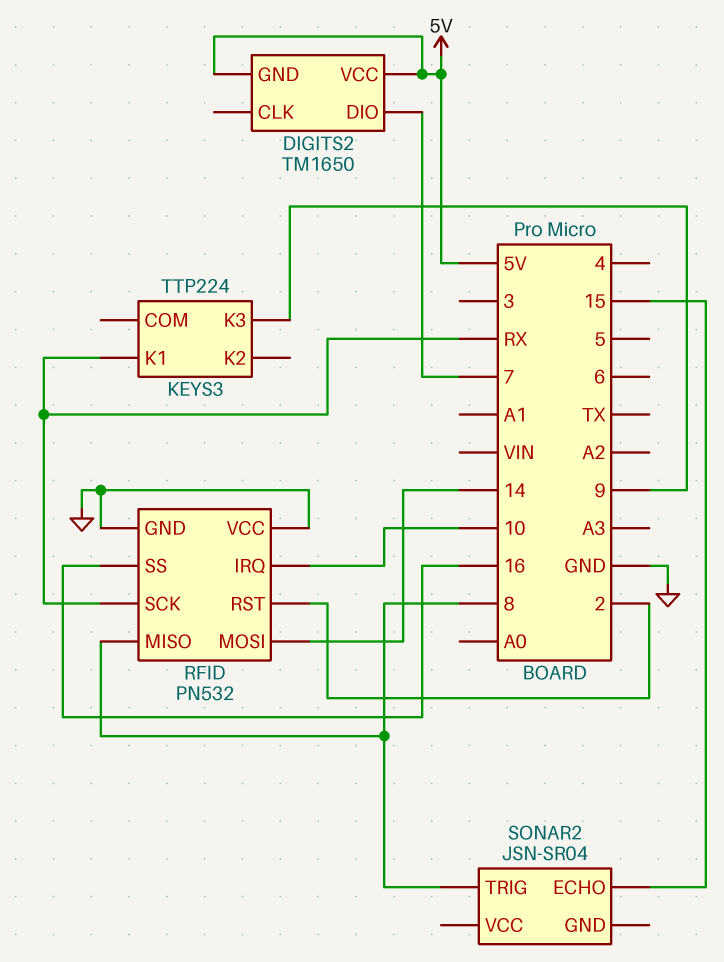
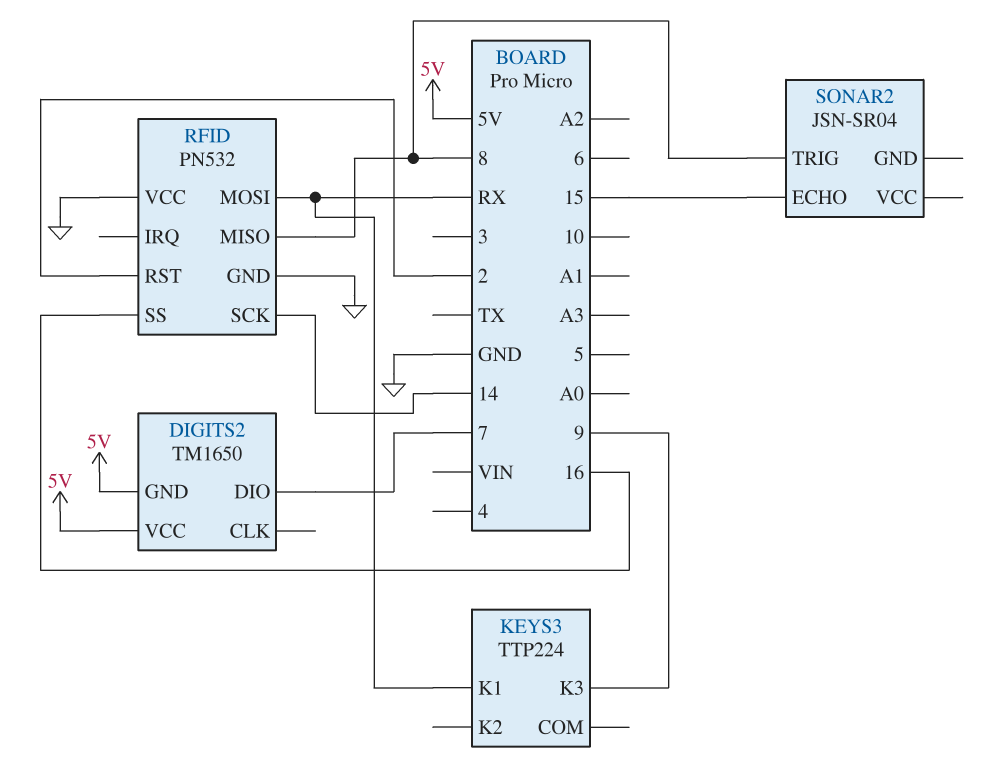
RFID pin IRQ: 10 -> none
RFID pin MOSI: 14 -> RX
RFID pin SCK: RX -> 14

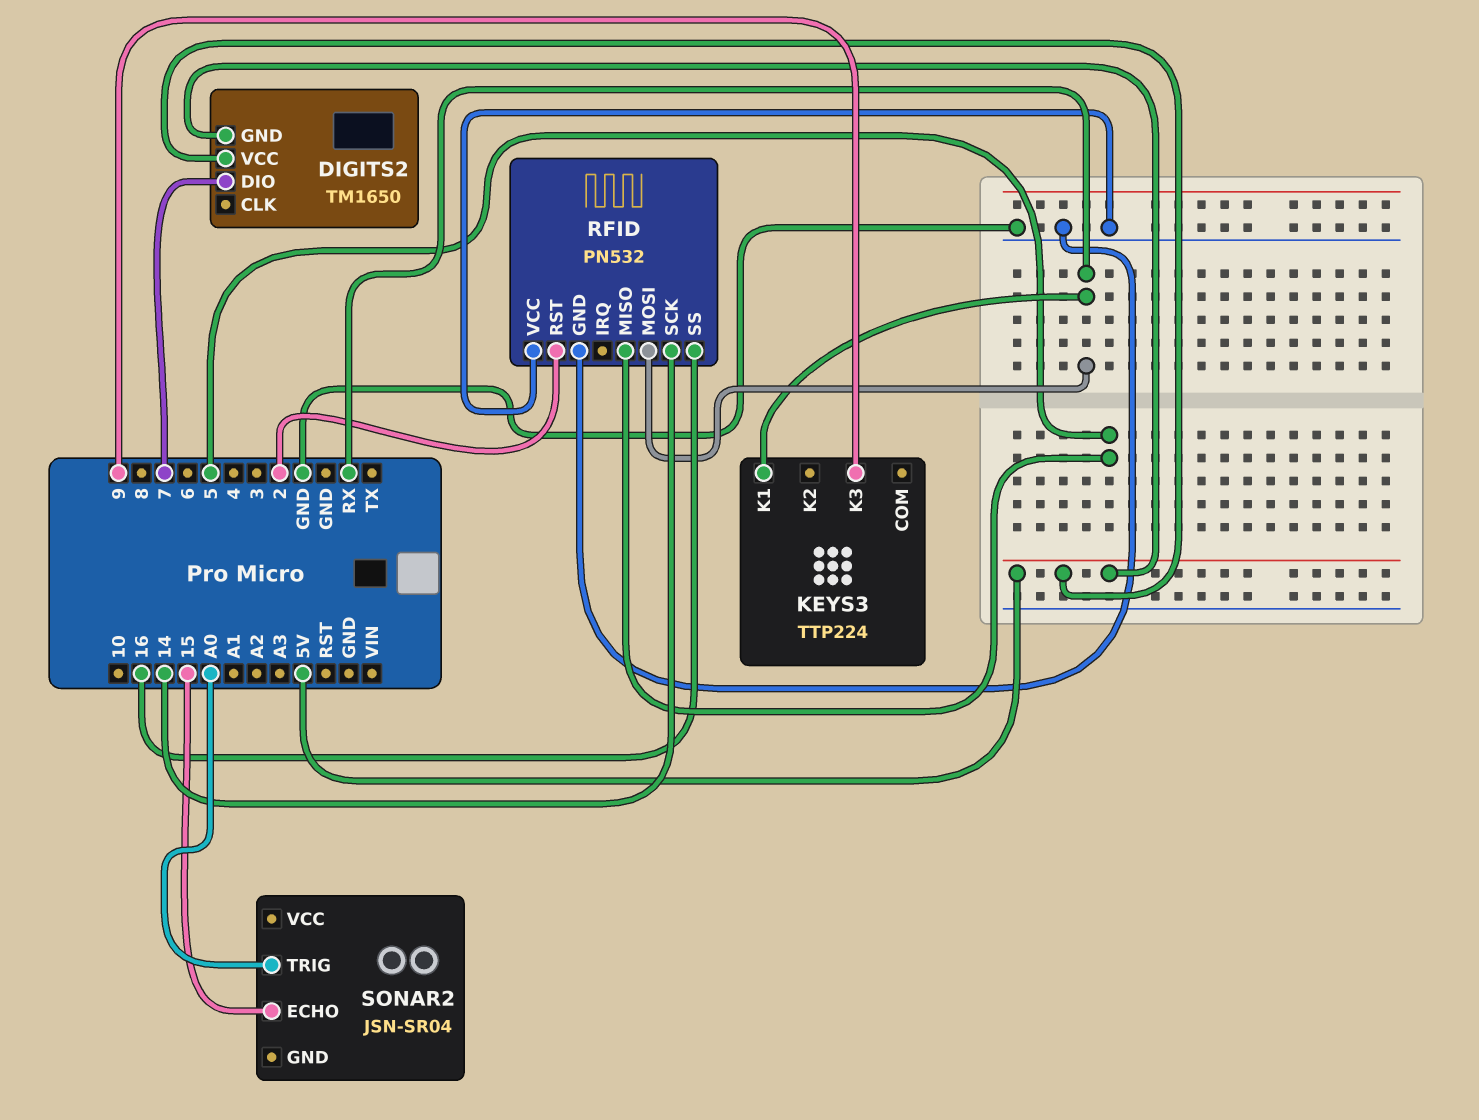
RFID pin MISO: 8 -> 5
SONAR2 pin TRIG: 8 -> A0

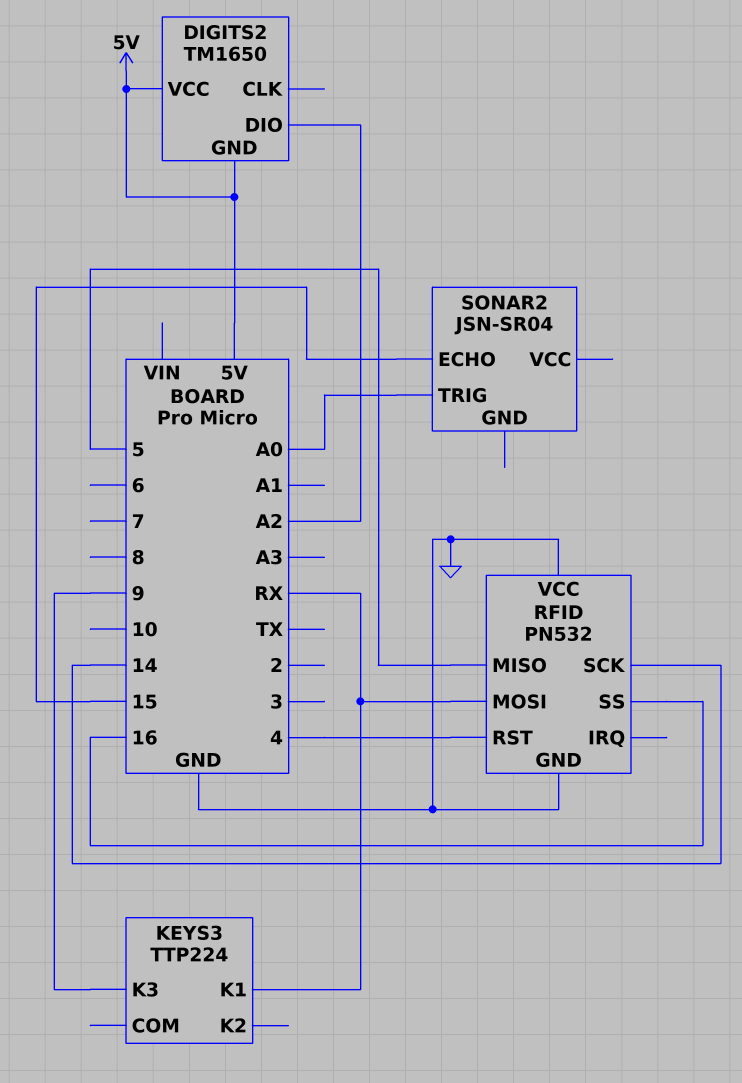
DIGITS2 pin DIO: 7 -> A2
RFID pin RST: 2 -> 4

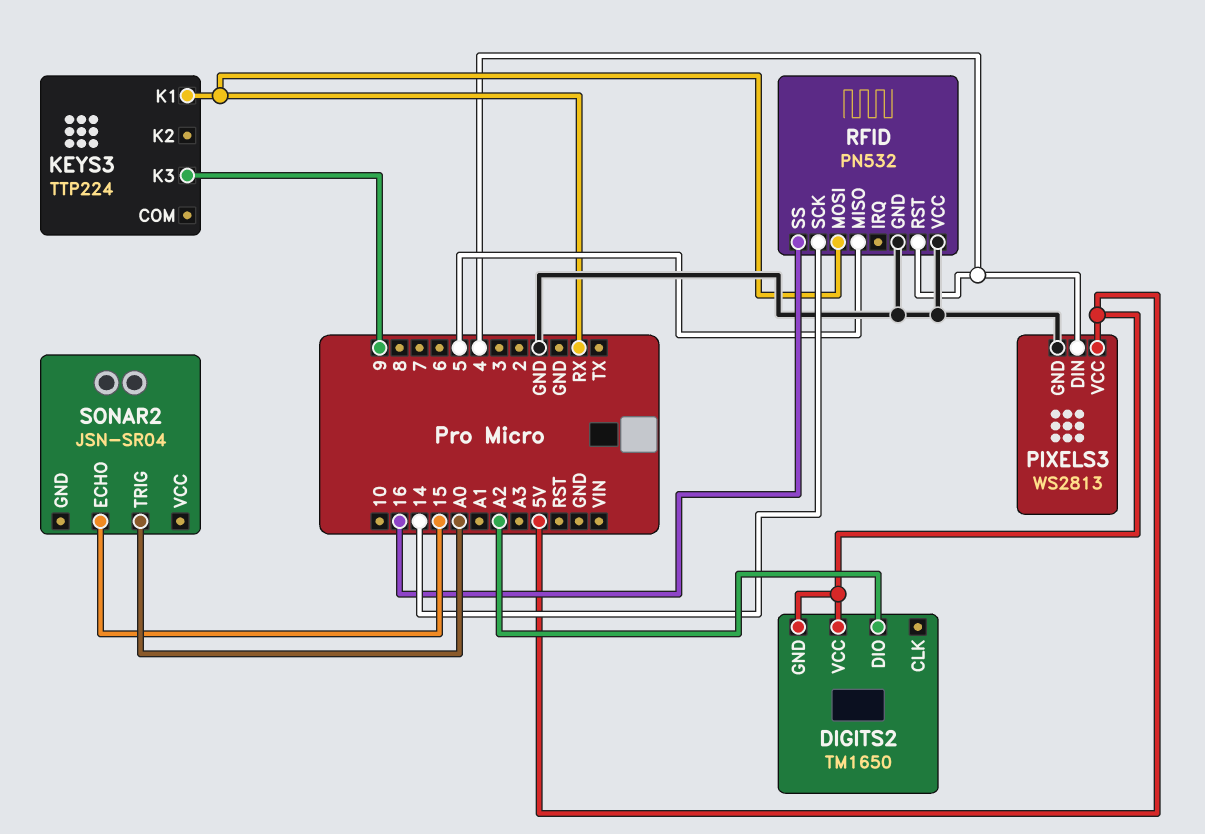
PIXELS3: none -> WS2813
PIXELS3 pin DIN: none -> 4
PIXELS3 pin GND: none -> GND
PIXELS3 pin VCC: none -> 5V

